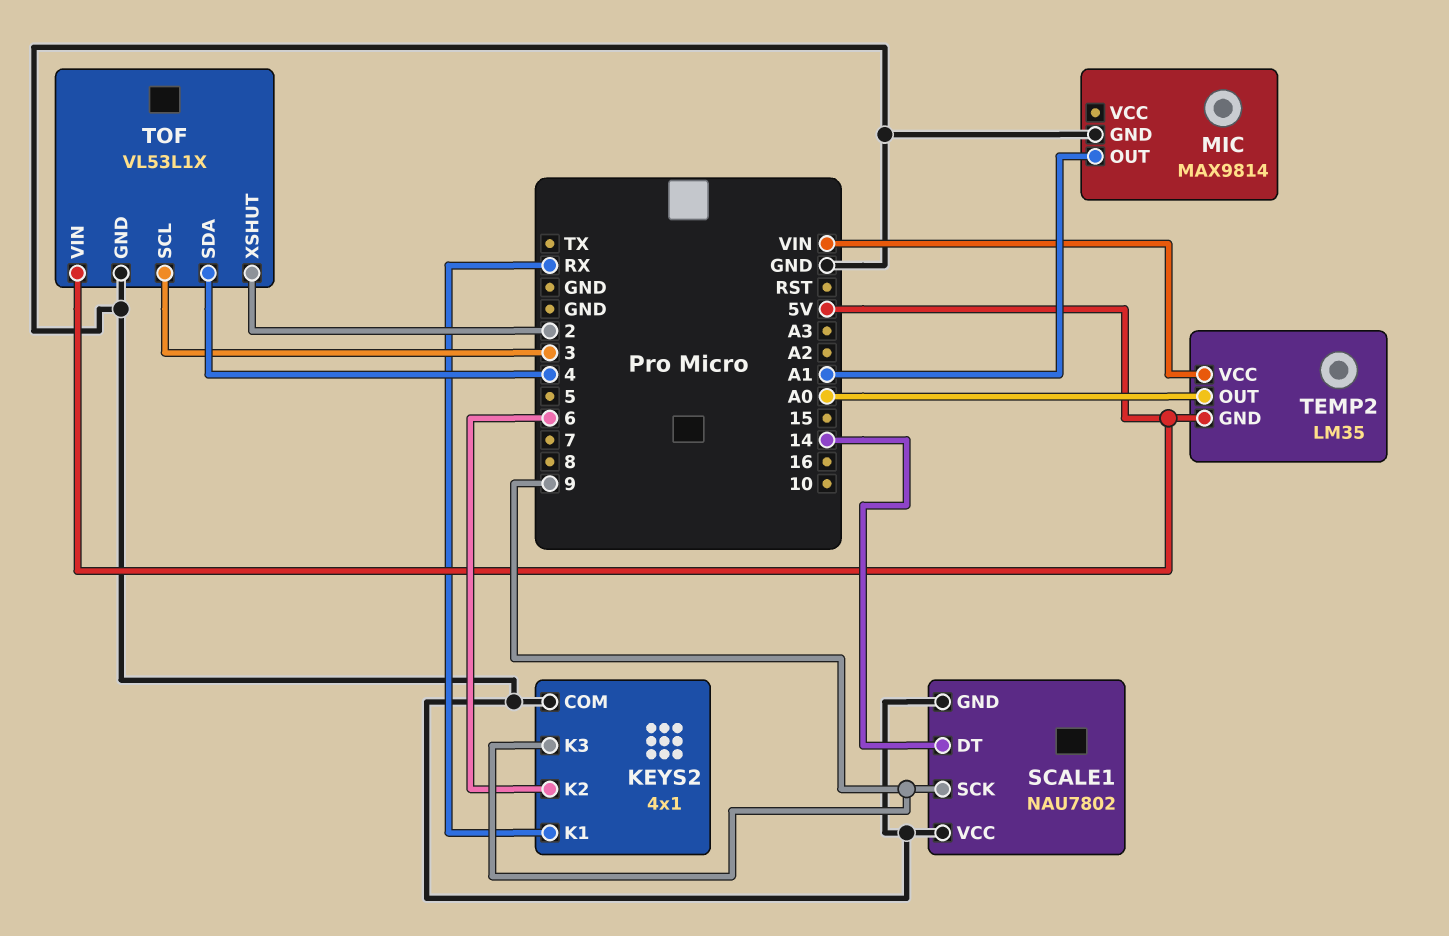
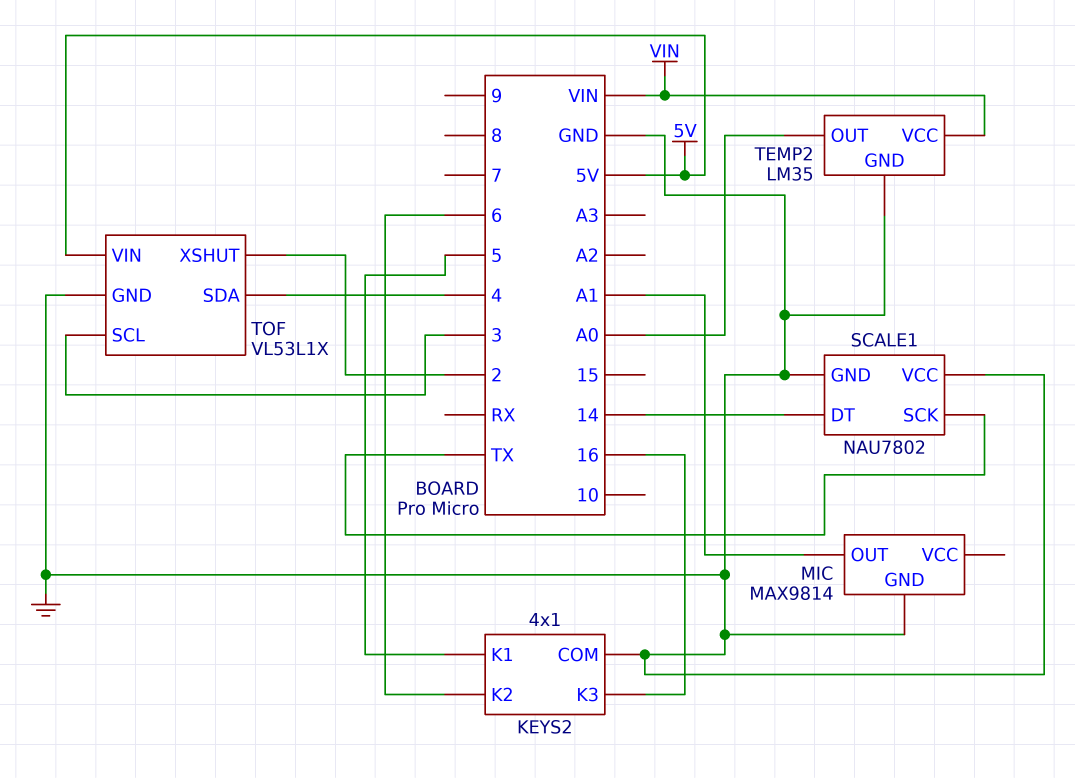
KEYS2 pin K1: RX -> 5
KEYS2 pin K3: 9 -> 16
SCALE1 pin SCK: 9 -> TX
TEMP2 pin GND: 5V -> GND

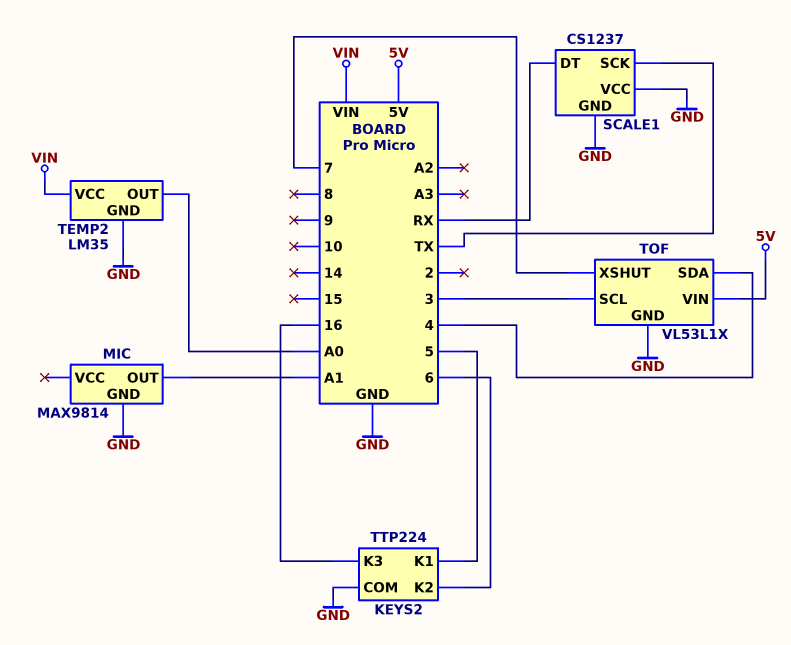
KEYS2: 4x1 -> TTP224
SCALE1: NAU7802 -> CS1237
SCALE1 pin DT: 14 -> RX
TOF pin XSHUT: 2 -> 7

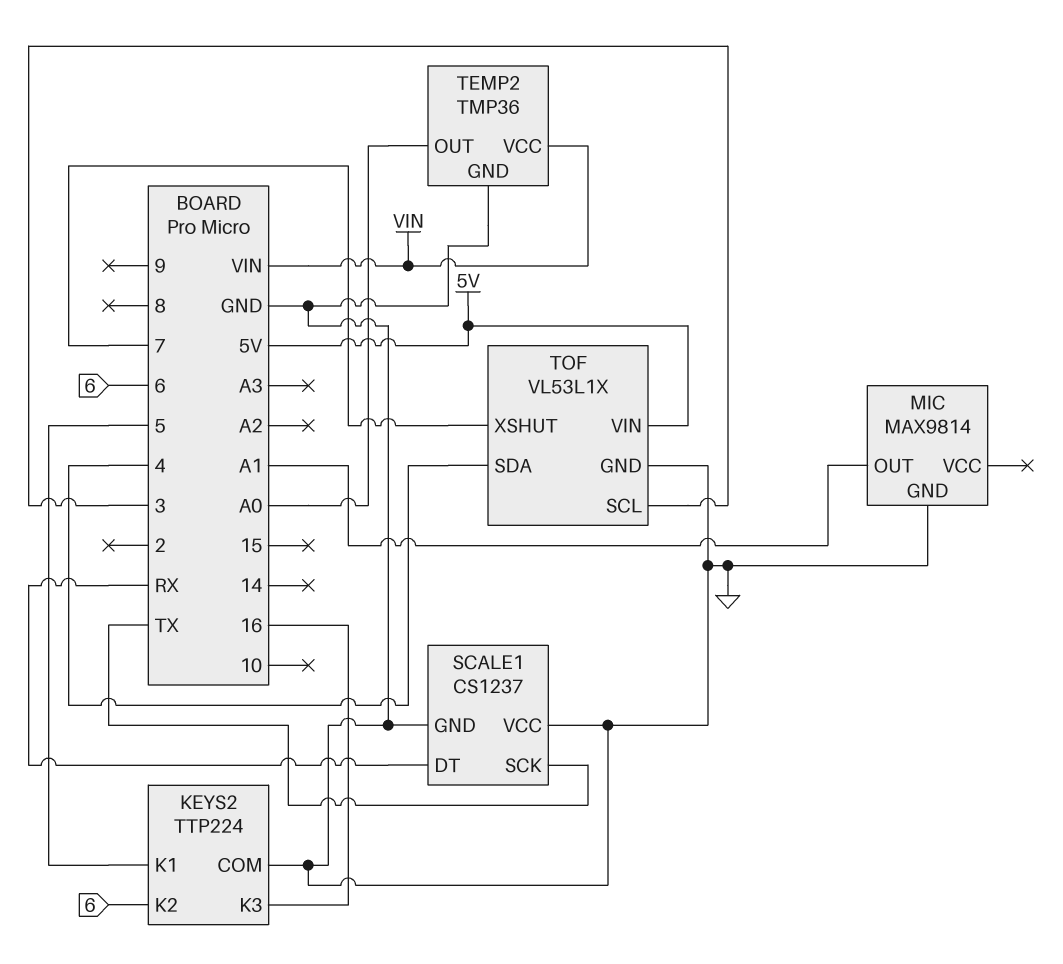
TEMP2: LM35 -> TMP36

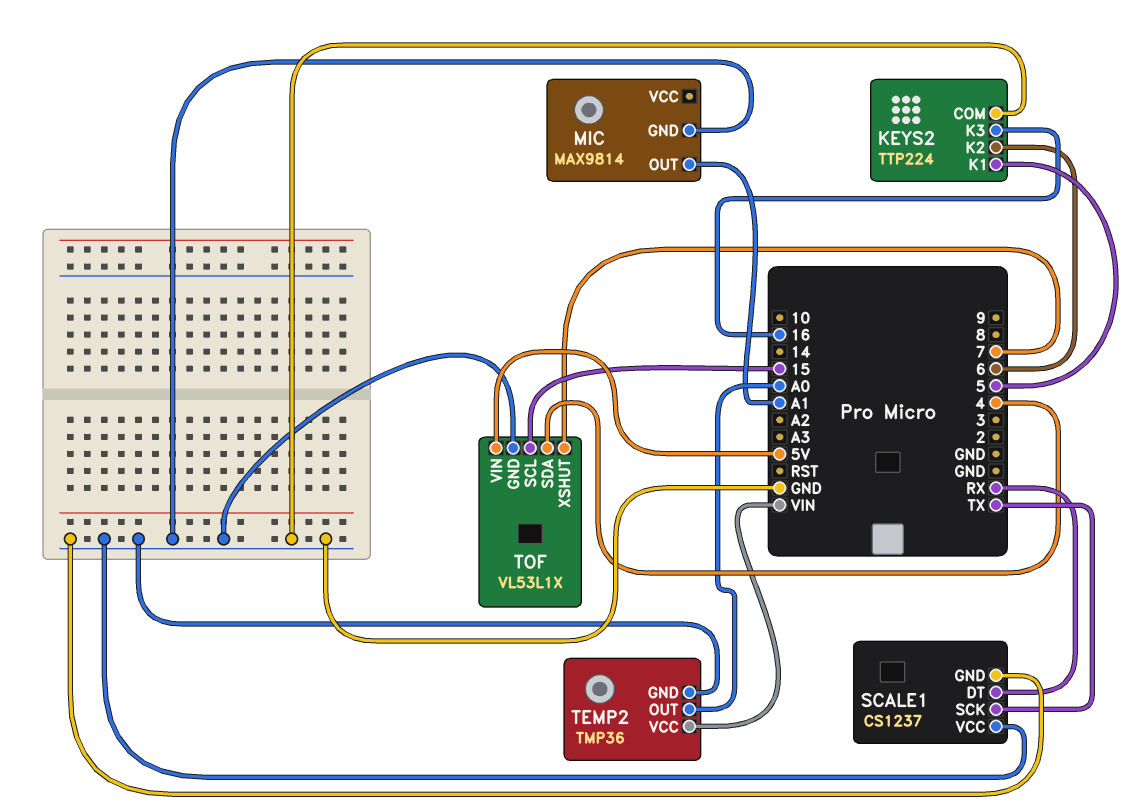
TOF pin SCL: 3 -> 15

